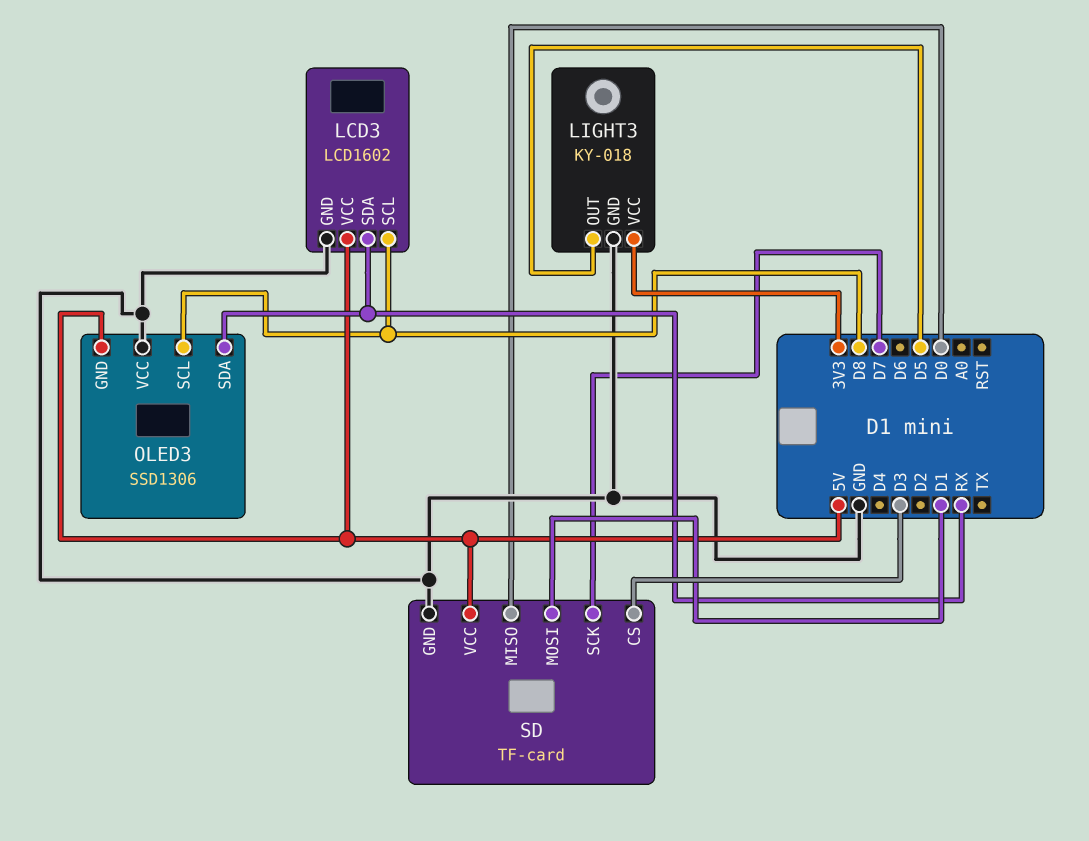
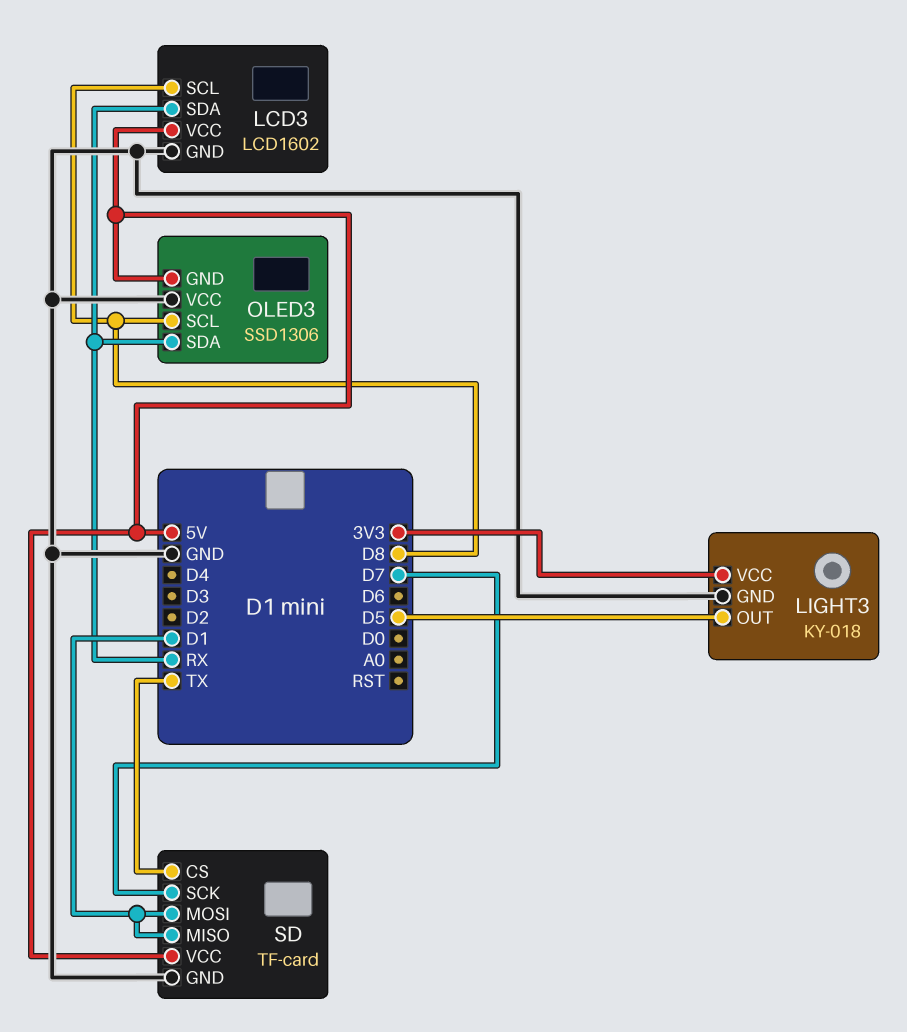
SD pin CS: D3 -> TX
SD pin MISO: D0 -> D1

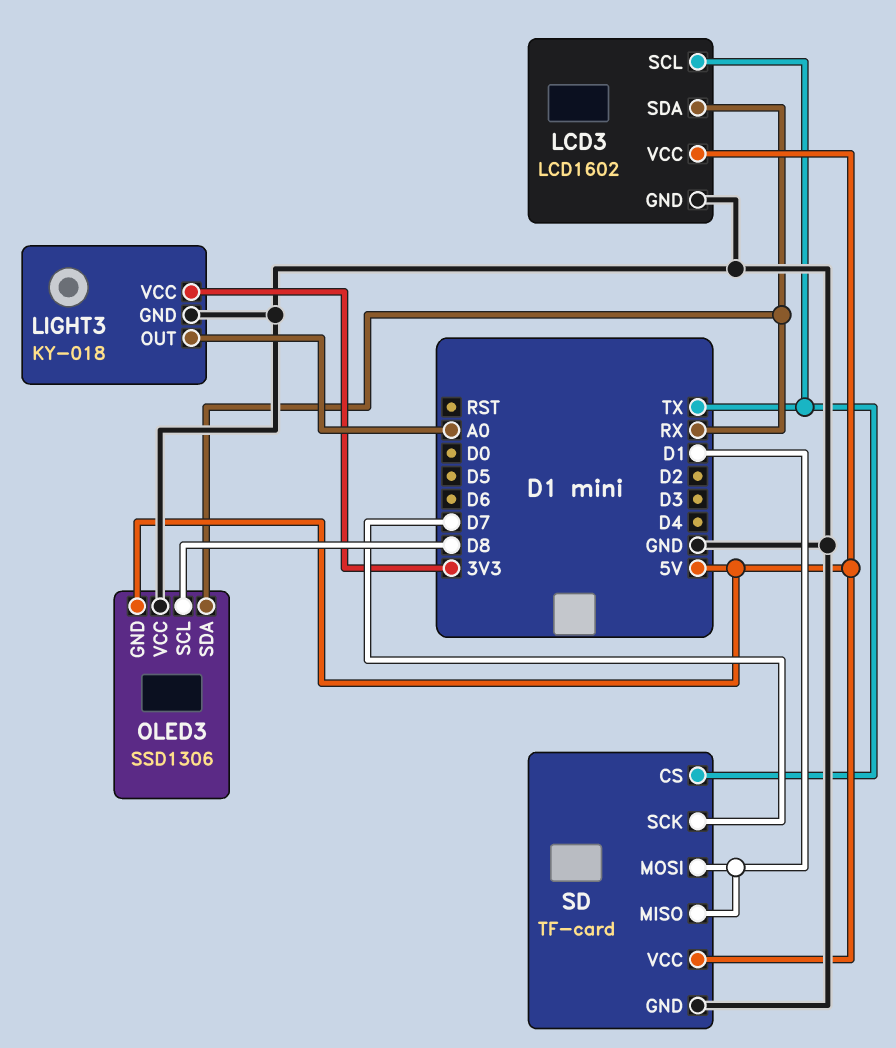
LCD3 pin SCL: D8 -> TX
LIGHT3 pin OUT: D5 -> A0

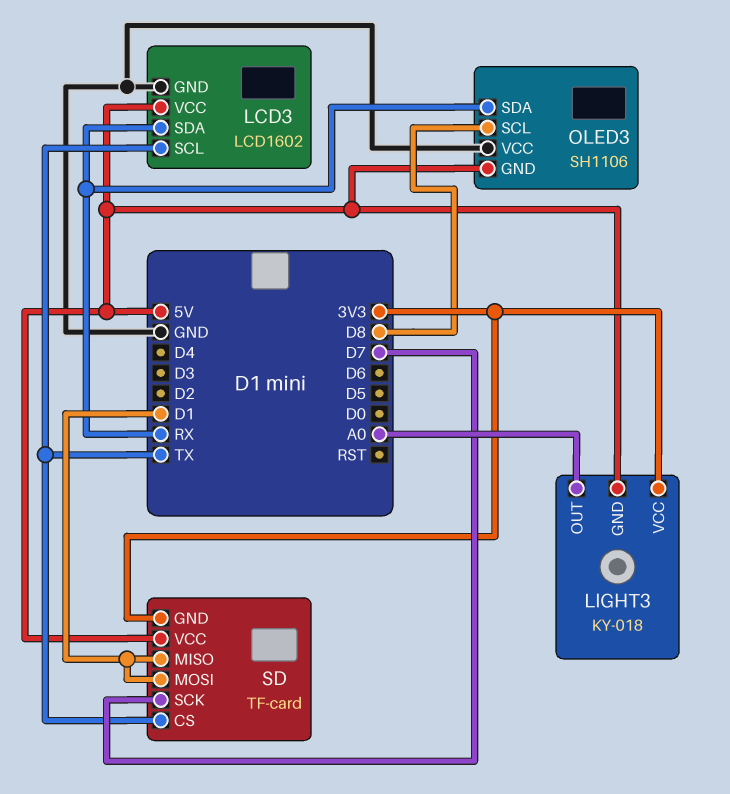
LIGHT3 pin GND: GND -> 5V
OLED3: SSD1306 -> SH1106
SD pin GND: GND -> 3V3

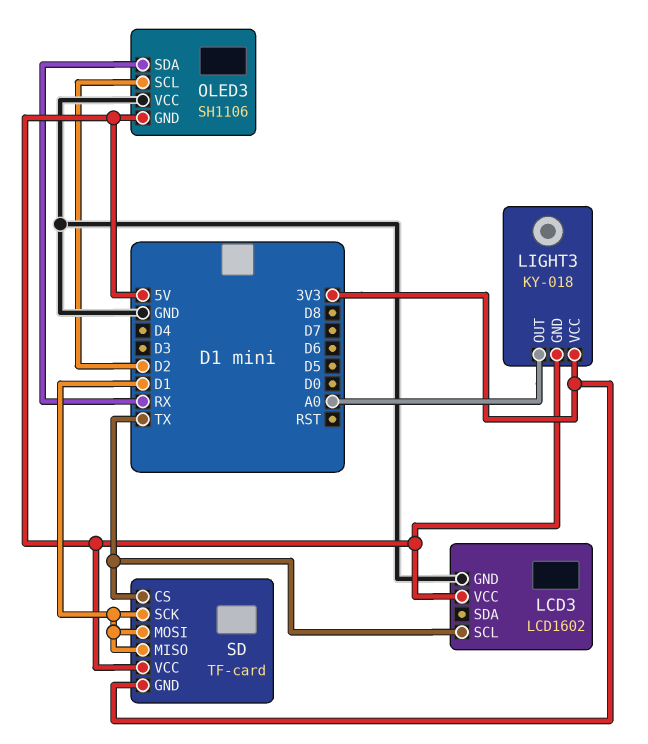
LCD3 pin SDA: RX -> none
OLED3 pin SCL: D8 -> D2
SD pin SCK: D7 -> D1

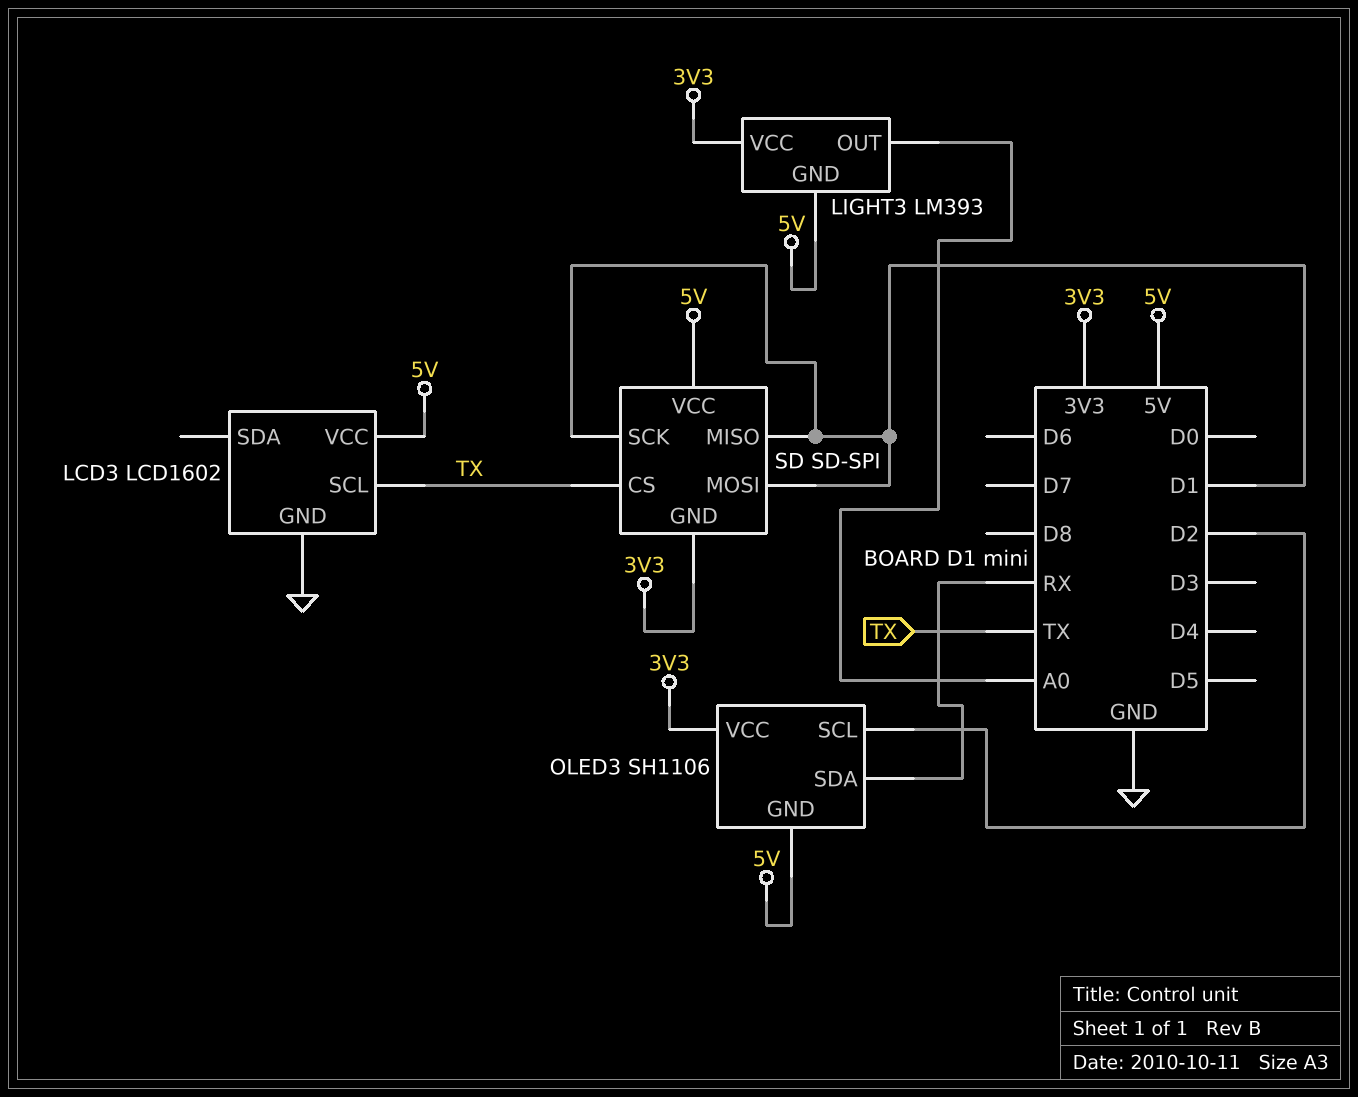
LIGHT3: KY-018 -> LM393
OLED3 pin VCC: GND -> 3V3
SD: TF-card -> SD-SPI

